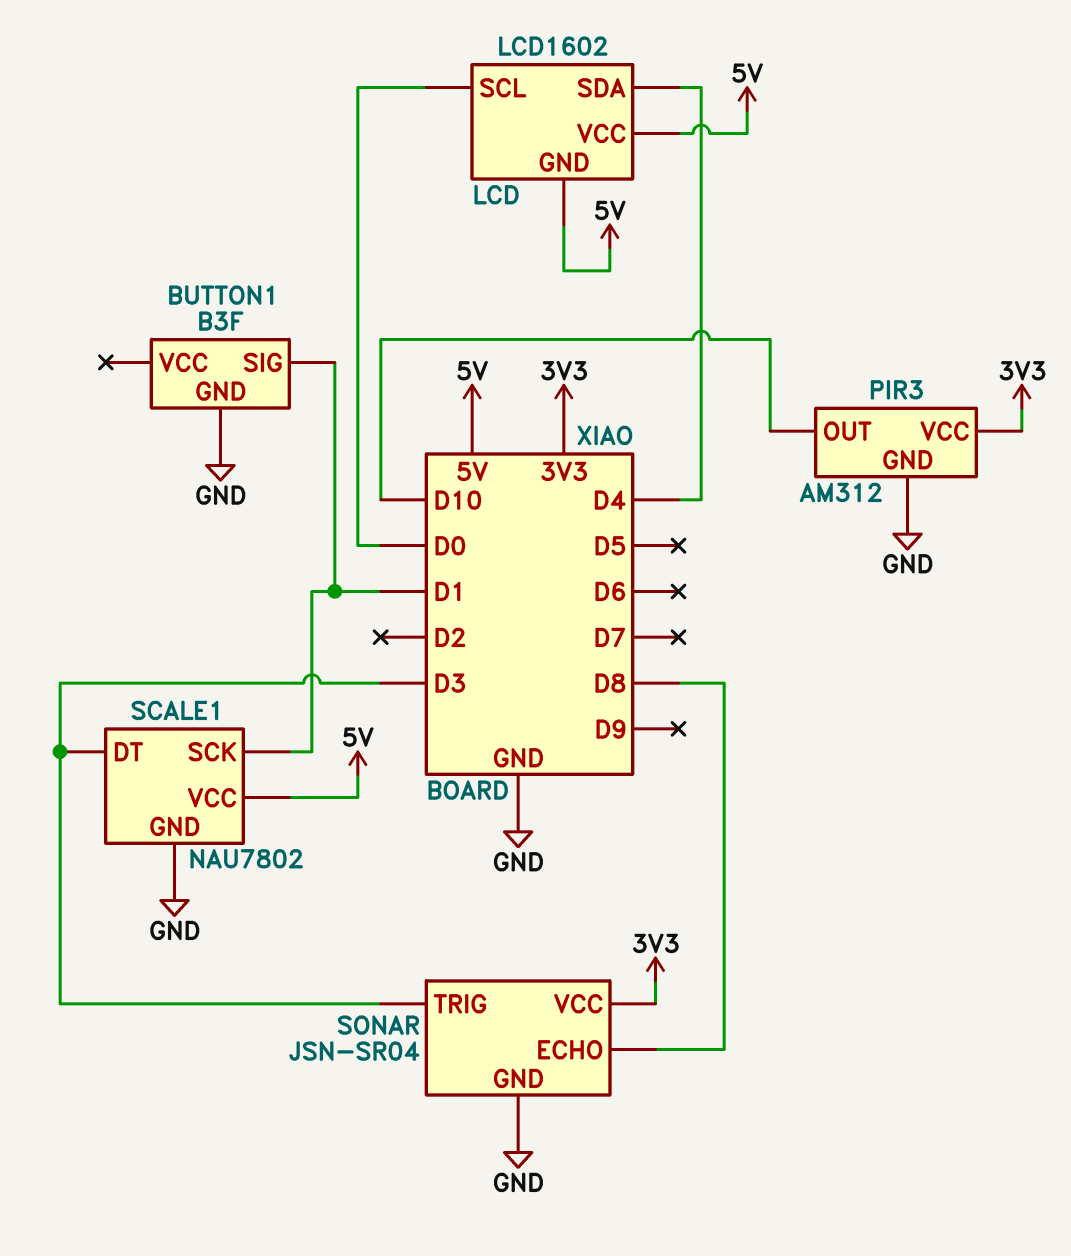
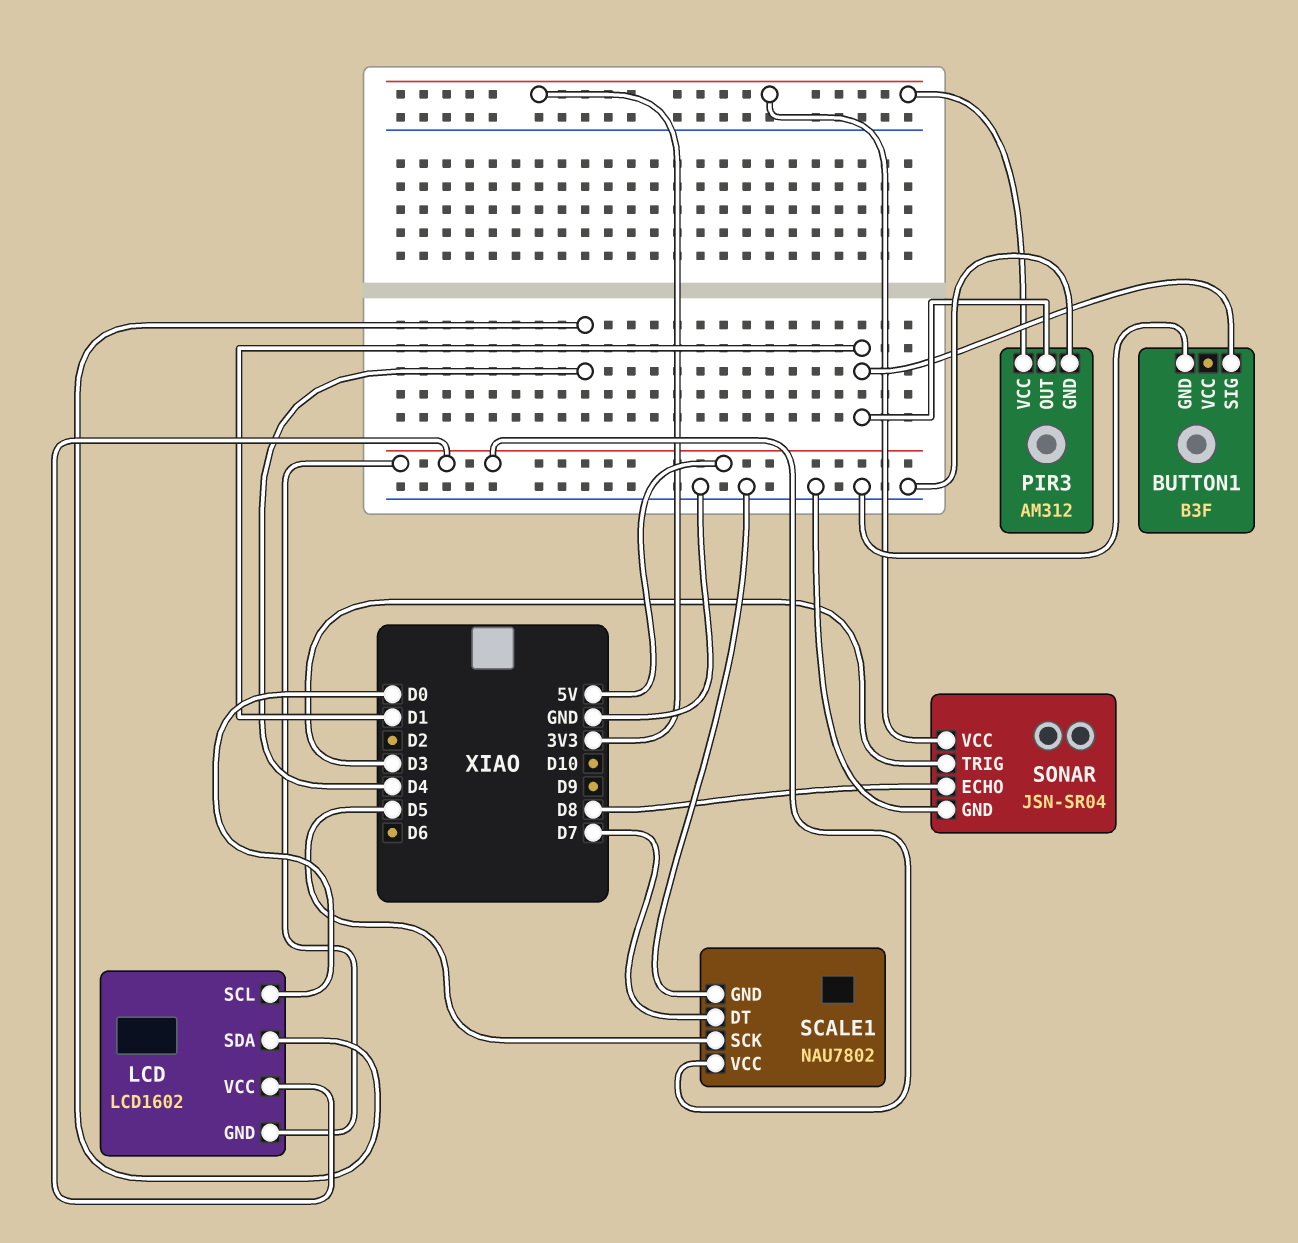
PIR3 pin OUT: D10 -> D1
SCALE1 pin DT: D3 -> D7
SCALE1 pin SCK: D1 -> D5

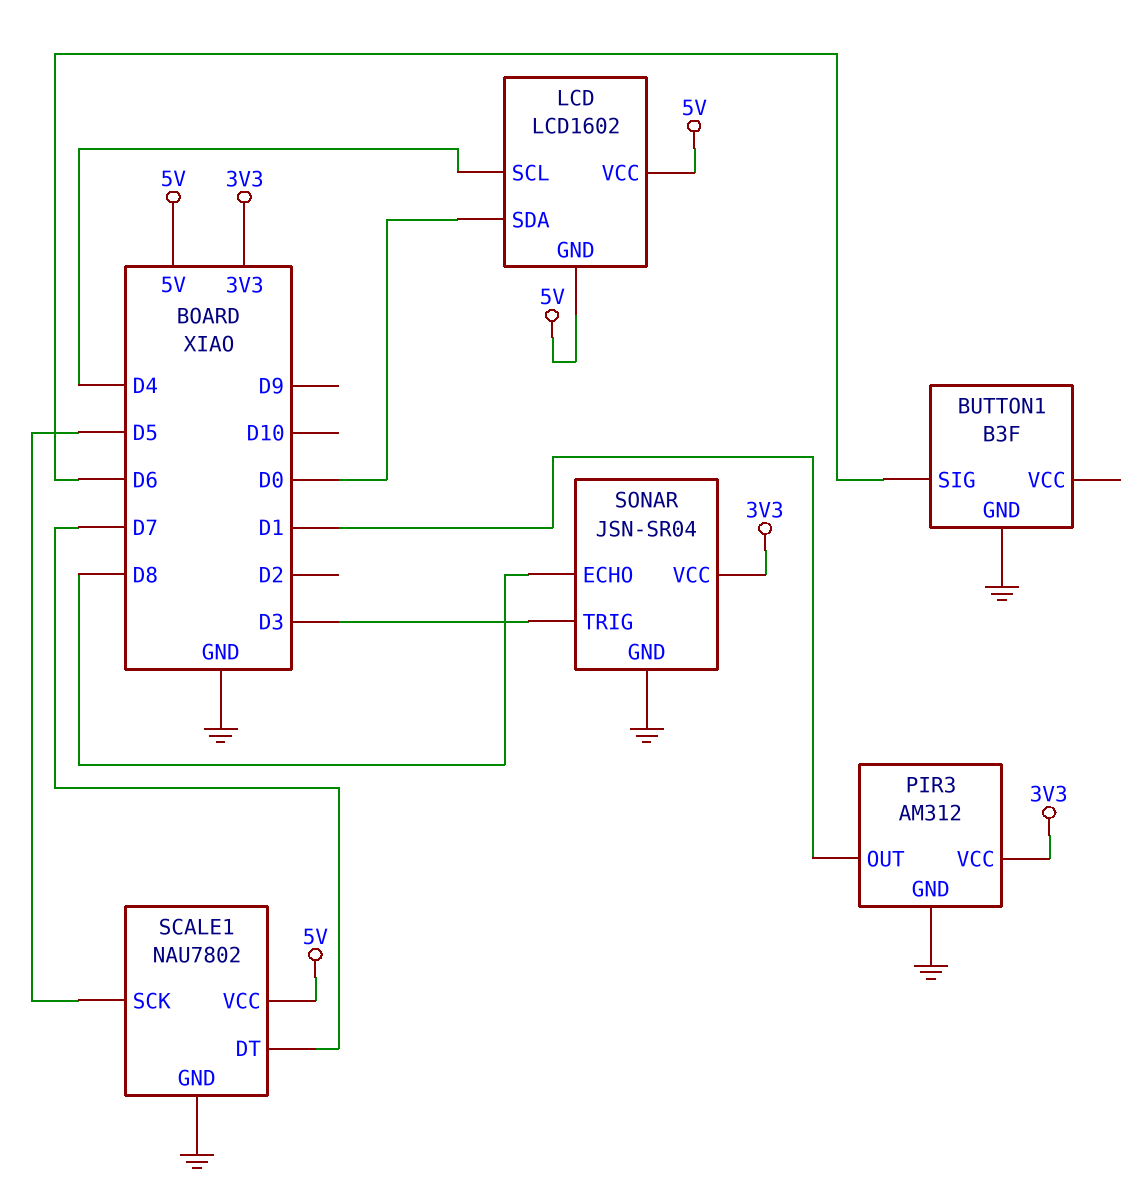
BUTTON1 pin SIG: D1 -> D6
LCD pin SCL: D0 -> D4
LCD pin SDA: D4 -> D0

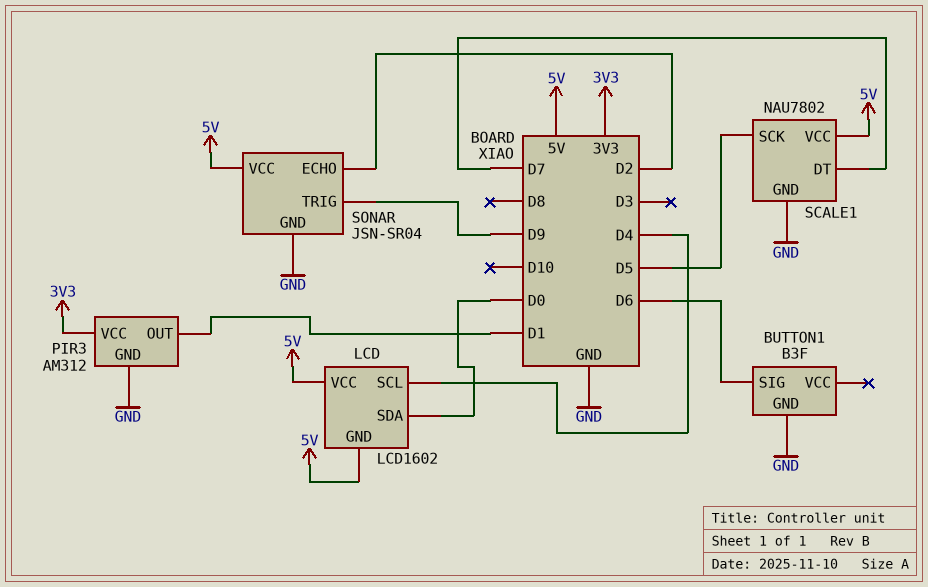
SONAR pin ECHO: D8 -> D2
SONAR pin TRIG: D3 -> D9
SONAR pin VCC: 3V3 -> 5V

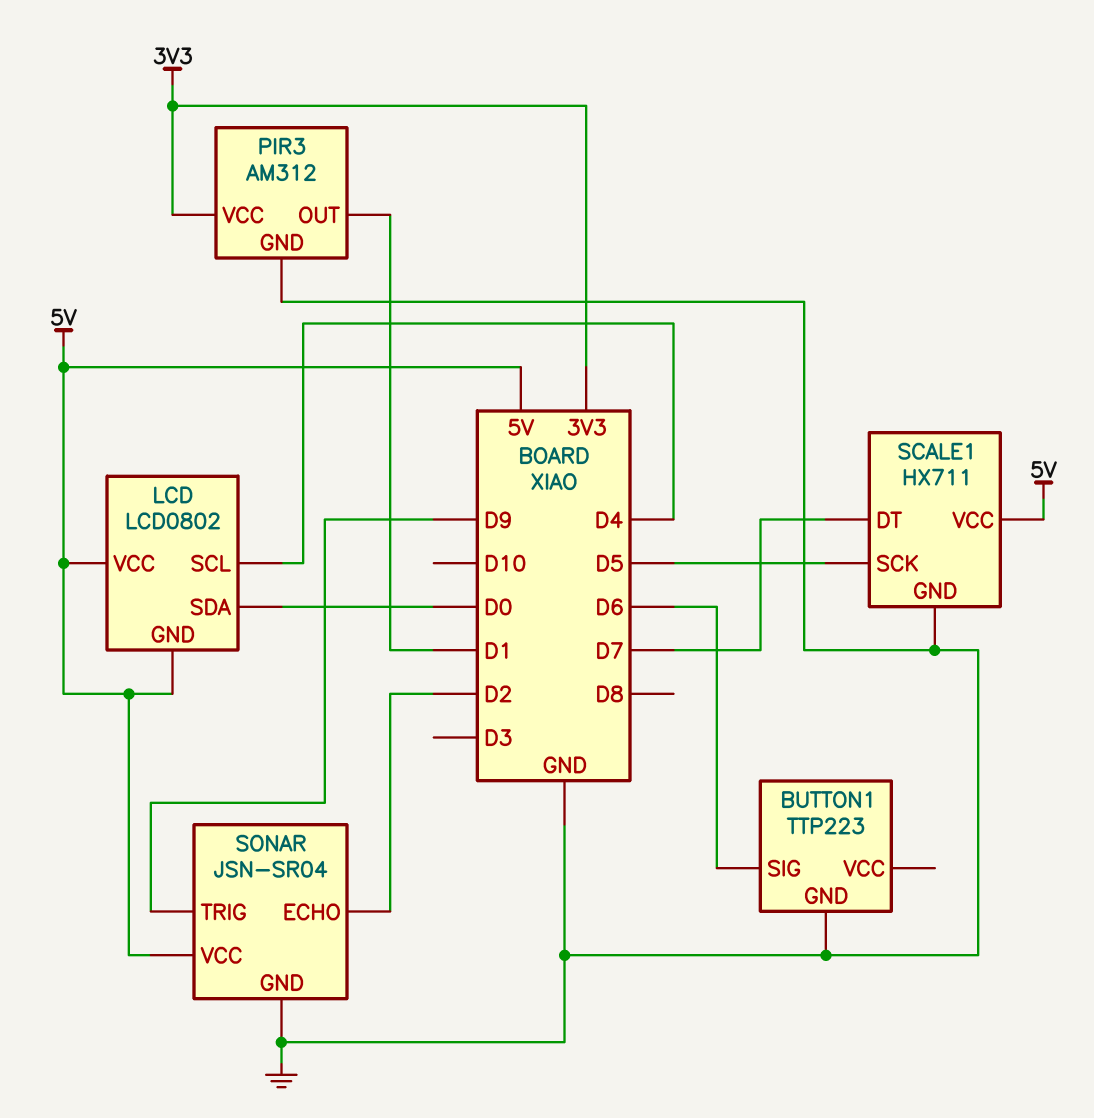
BUTTON1: B3F -> TTP223
LCD: LCD1602 -> LCD0802
SCALE1: NAU7802 -> HX711

